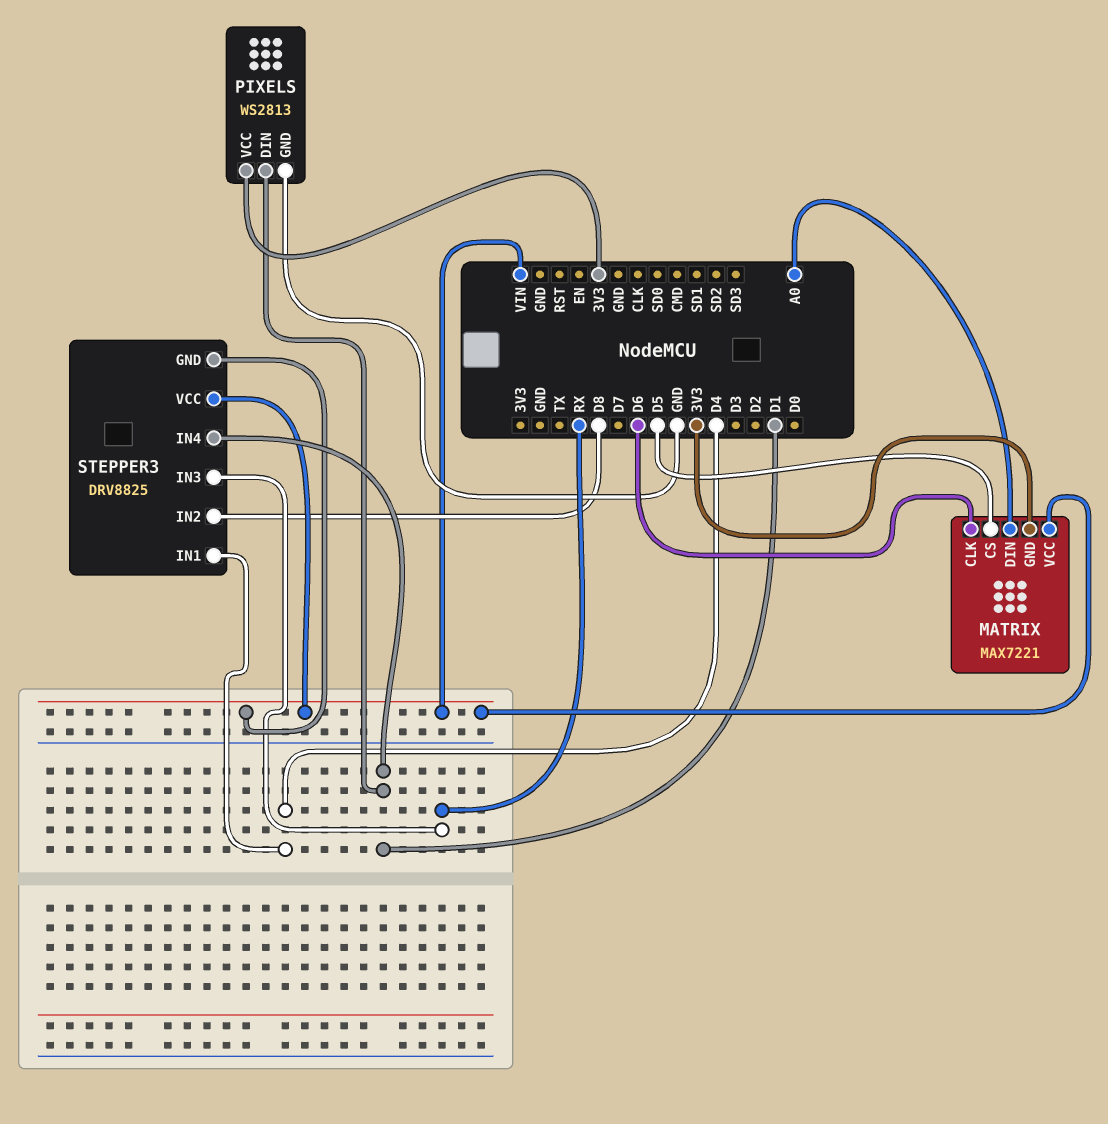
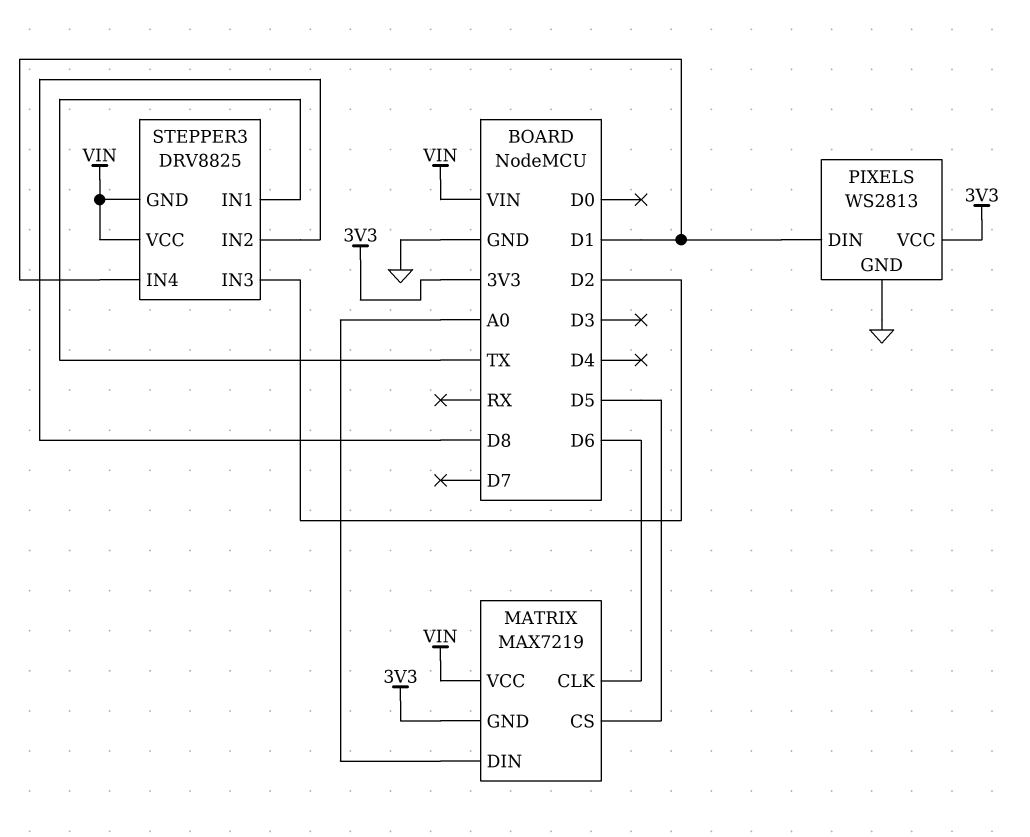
MATRIX: MAX7221 -> MAX7219
STEPPER3 pin IN1: D4 -> TX
STEPPER3 pin IN3: RX -> D2

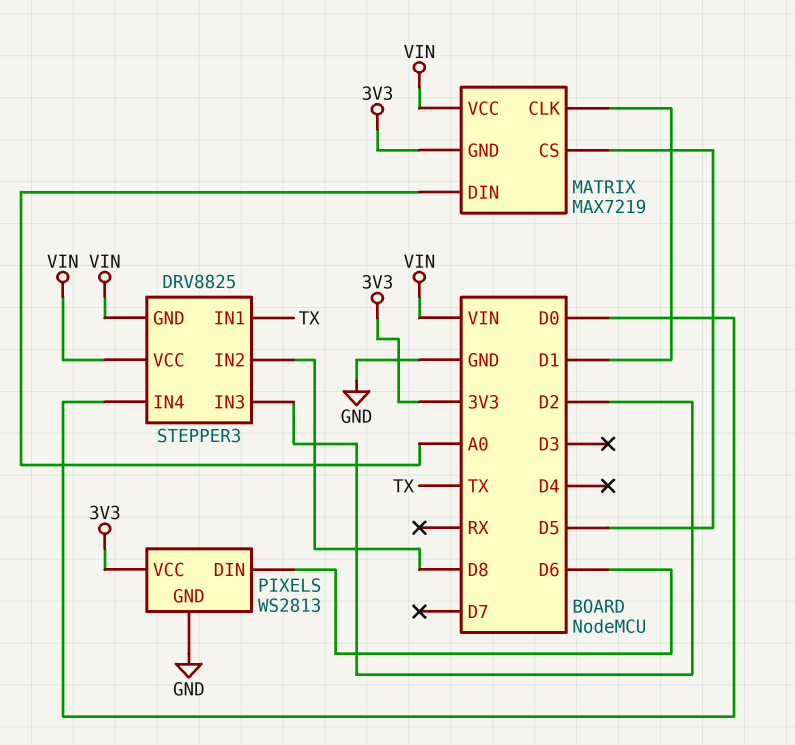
MATRIX pin CLK: D6 -> D1
PIXELS pin DIN: D1 -> D6
STEPPER3 pin IN4: D1 -> D0

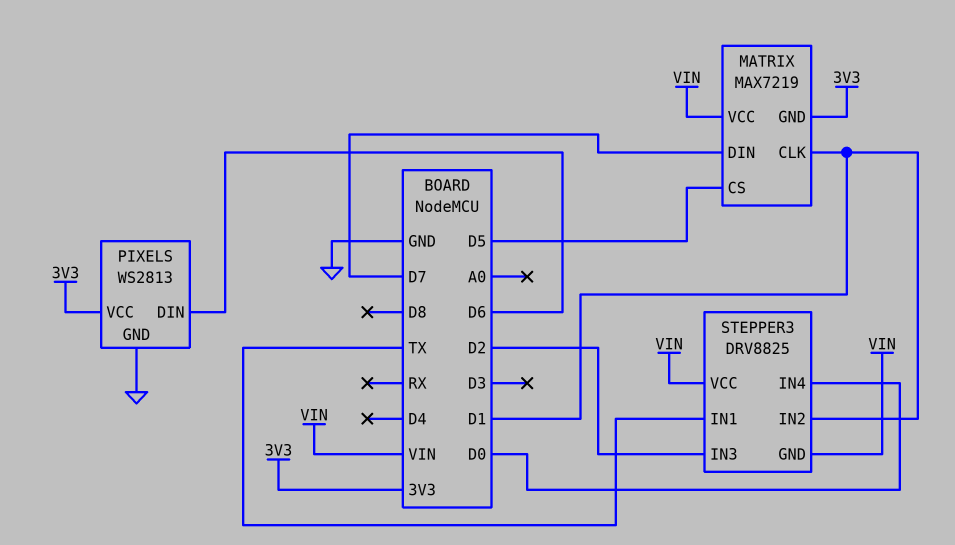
MATRIX pin DIN: A0 -> D7
STEPPER3 pin IN2: D8 -> D1

